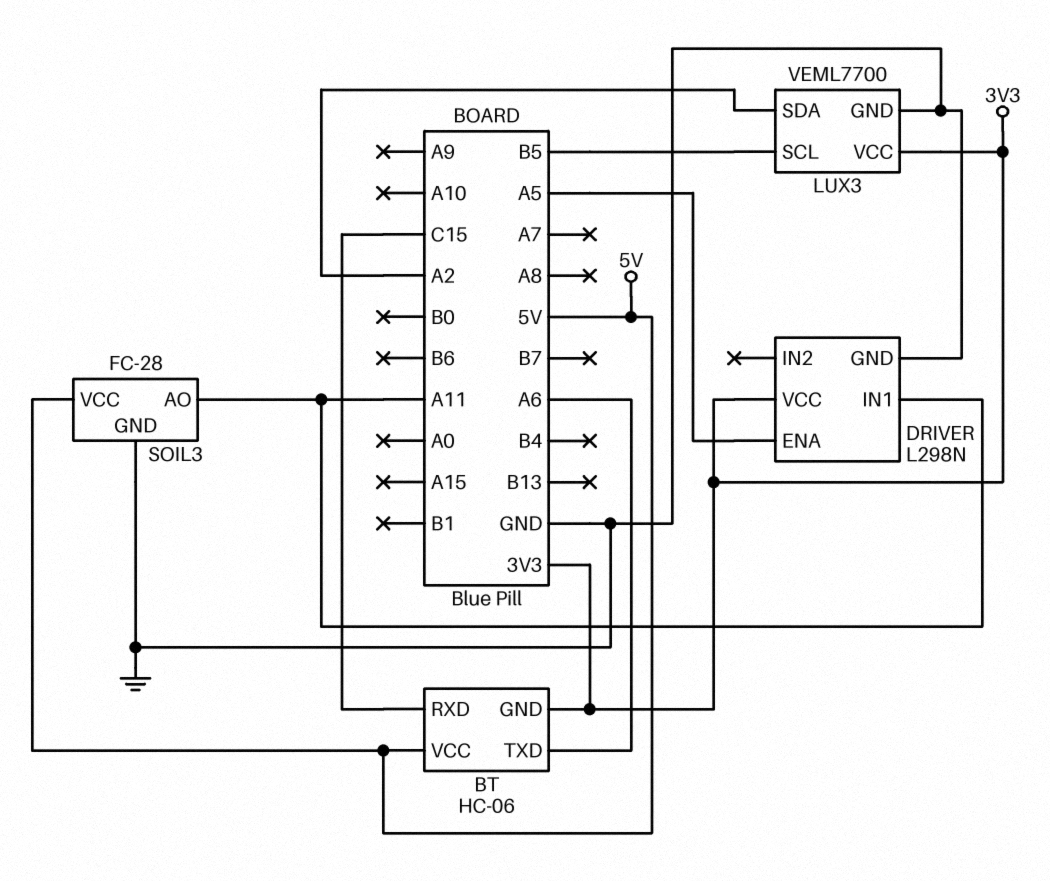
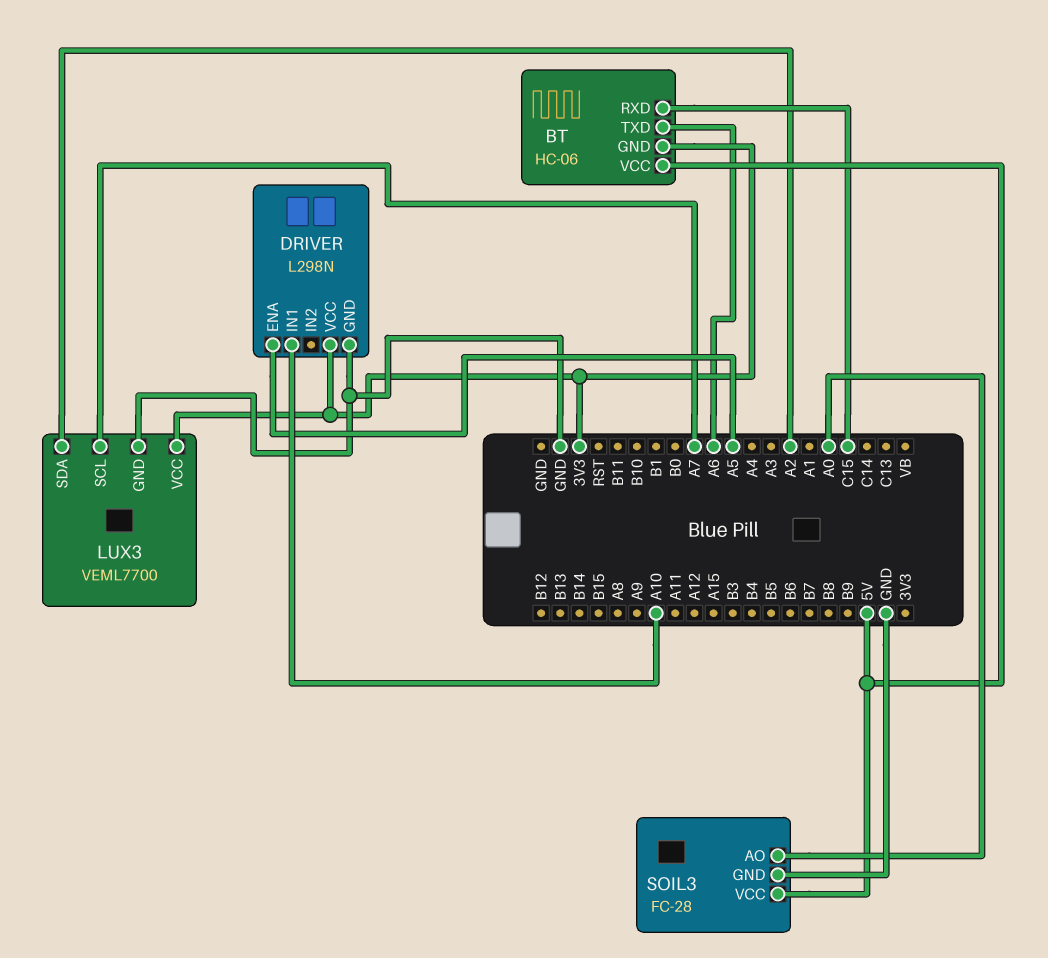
DRIVER pin IN1: A11 -> A10
LUX3 pin SCL: B5 -> A7
SOIL3 pin AO: A11 -> A0

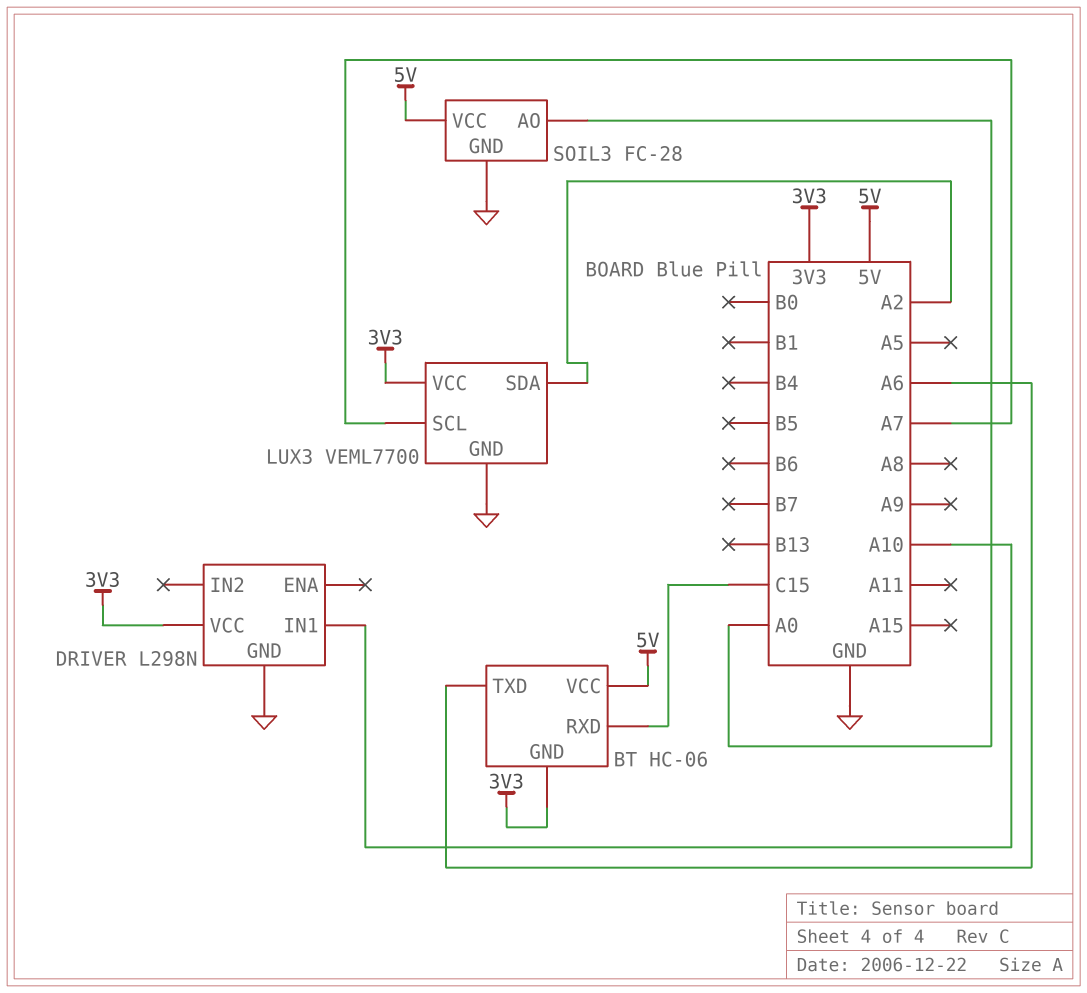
DRIVER pin ENA: A5 -> none

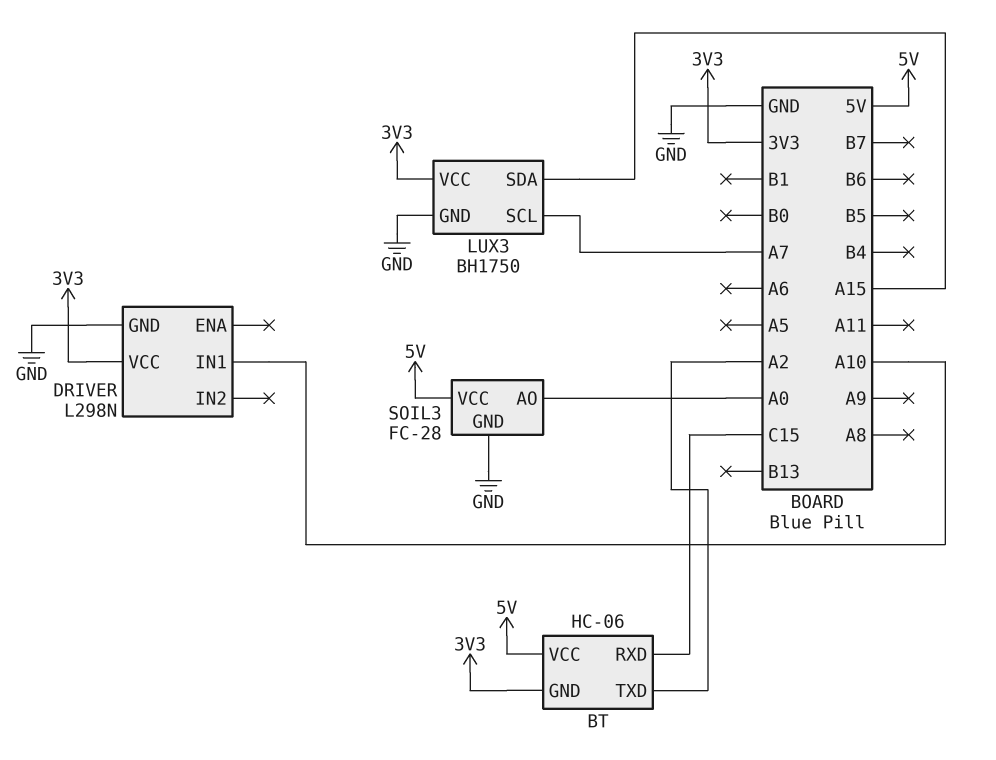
BT pin TXD: A6 -> A2
LUX3: VEML7700 -> BH1750
LUX3 pin SDA: A2 -> A15

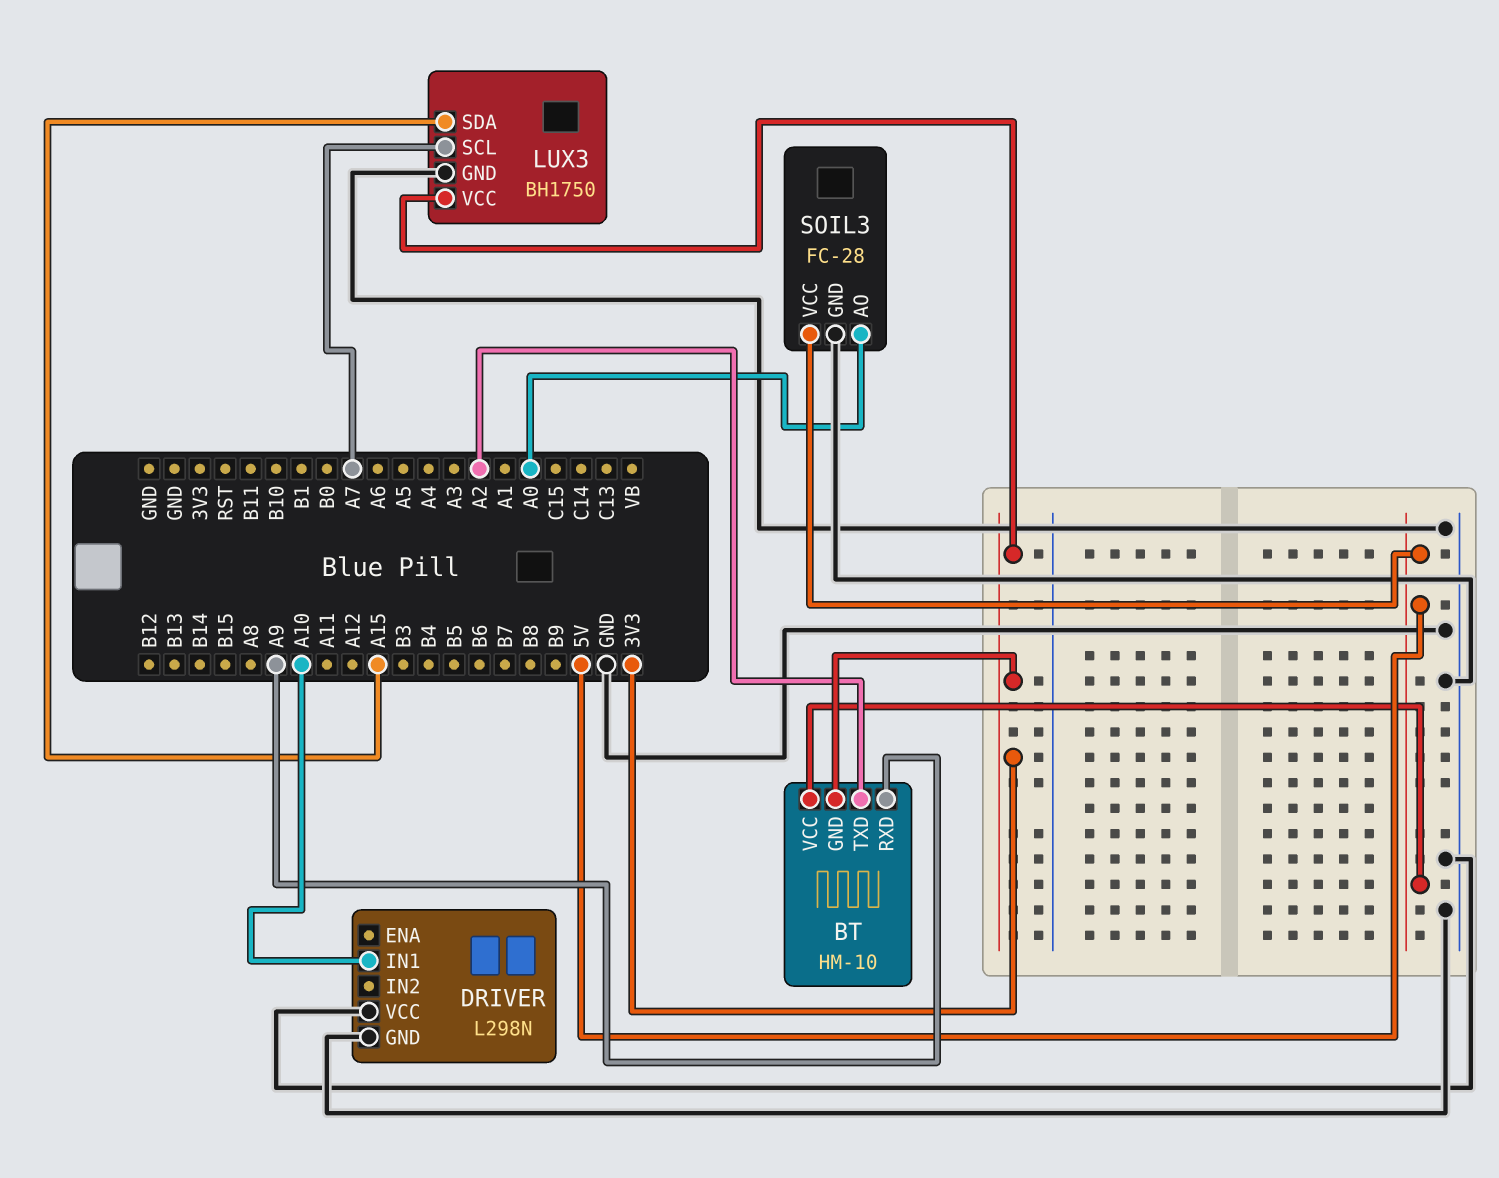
BT: HC-06 -> HM-10
BT pin RXD: C15 -> A9
DRIVER pin VCC: 3V3 -> GND

